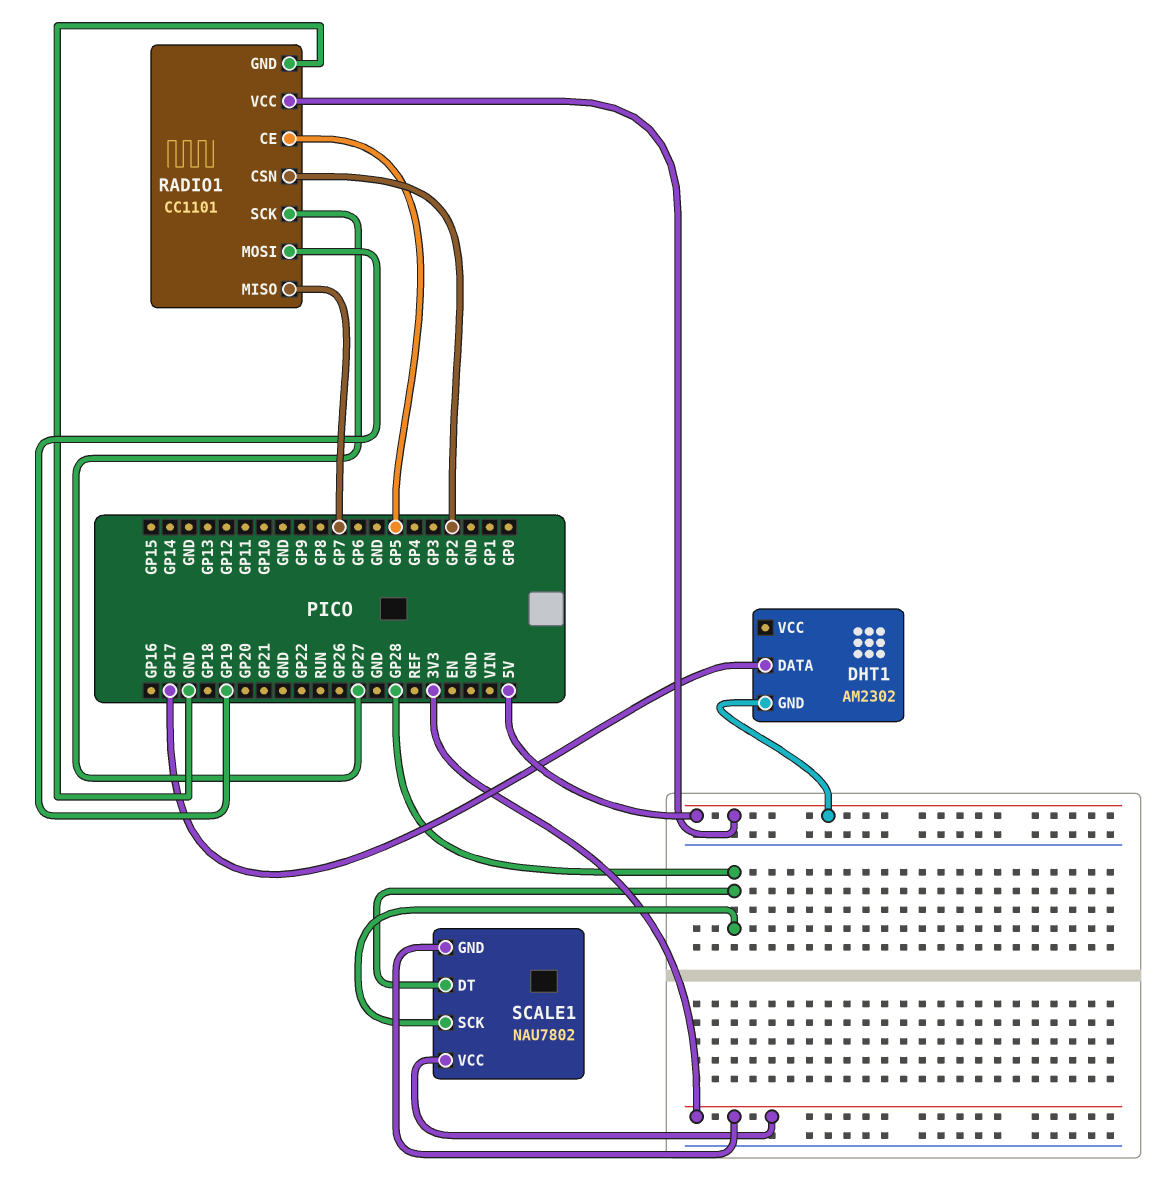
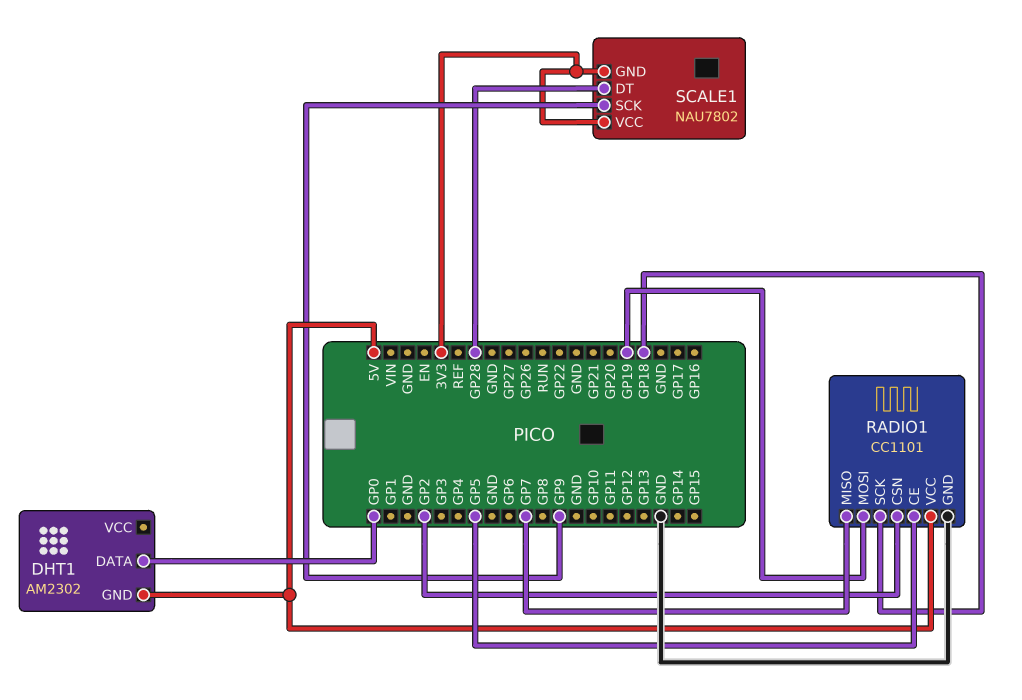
DHT1 pin DATA: GP17 -> GP0
RADIO1 pin SCK: GP27 -> GP18
SCALE1 pin SCK: GP28 -> GP9

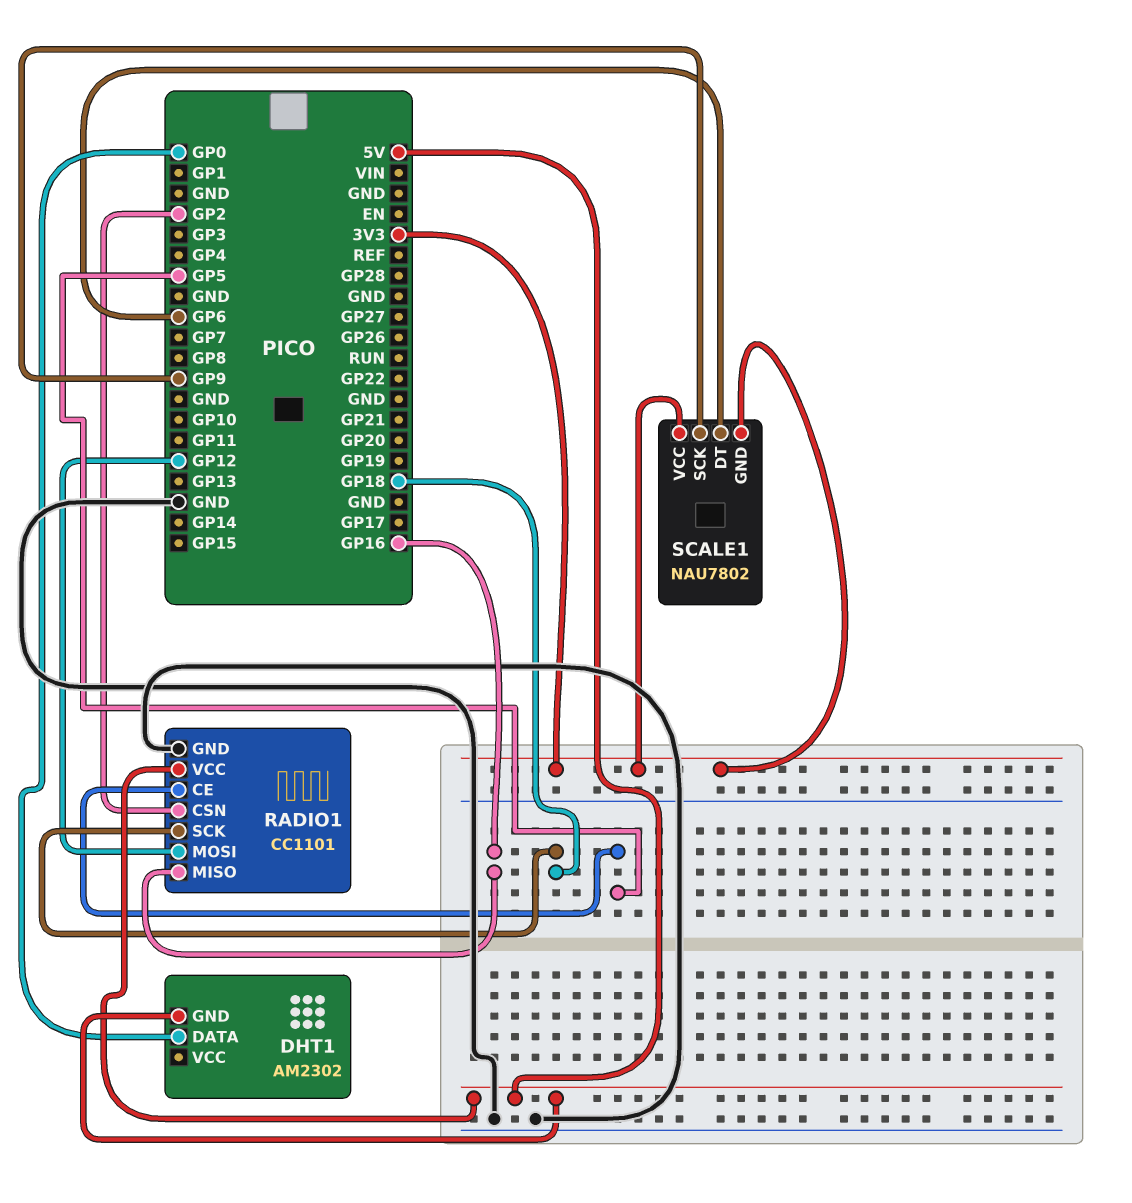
RADIO1 pin MISO: GP7 -> GP16
RADIO1 pin MOSI: GP19 -> GP12
SCALE1 pin DT: GP28 -> GP6

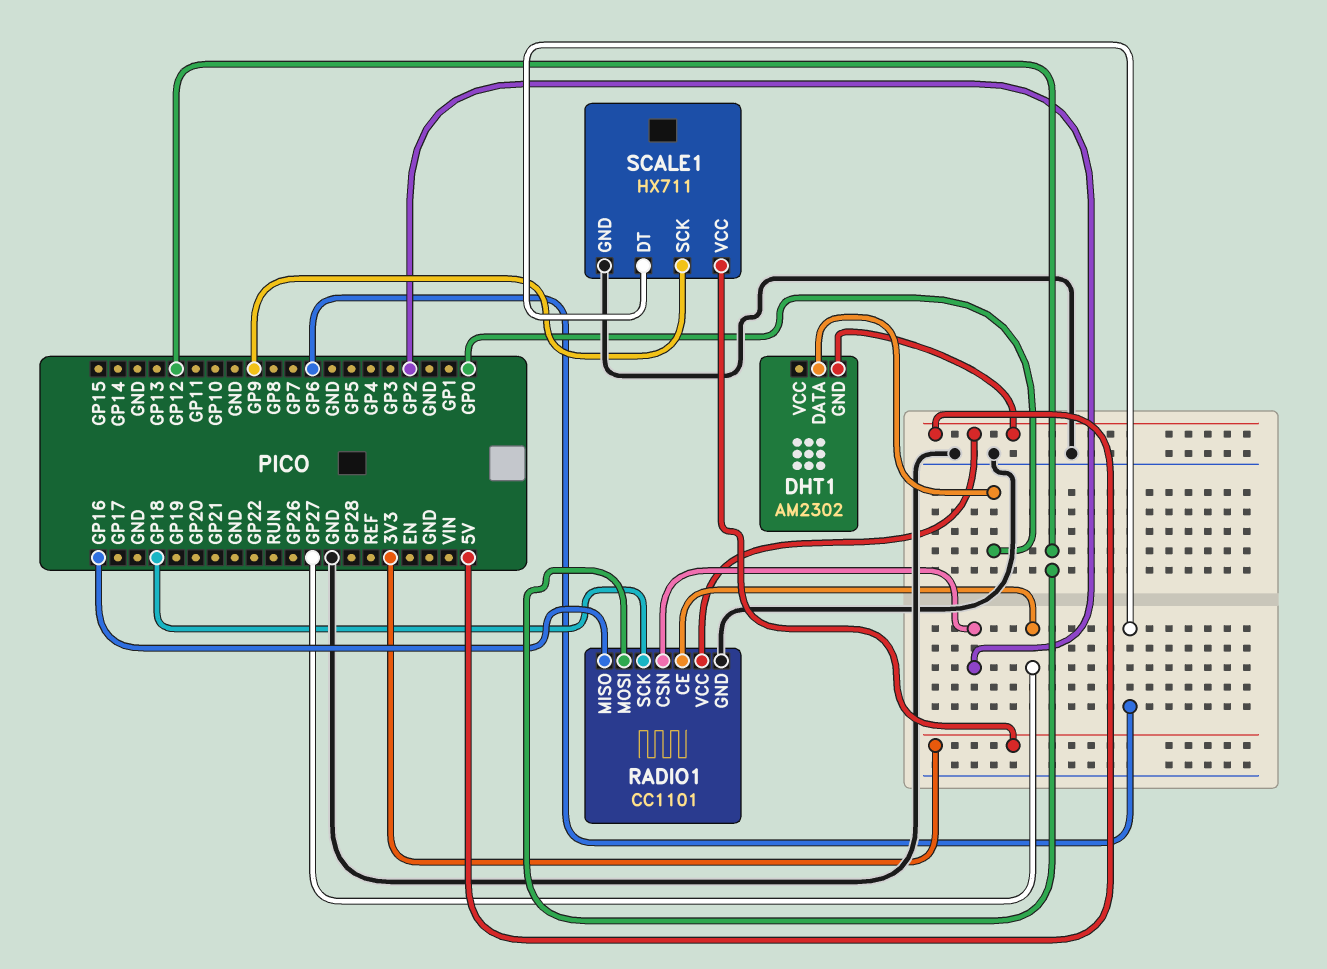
RADIO1 pin CE: GP5 -> GP27
SCALE1: NAU7802 -> HX711
SCALE1 pin GND: 3V3 -> GND

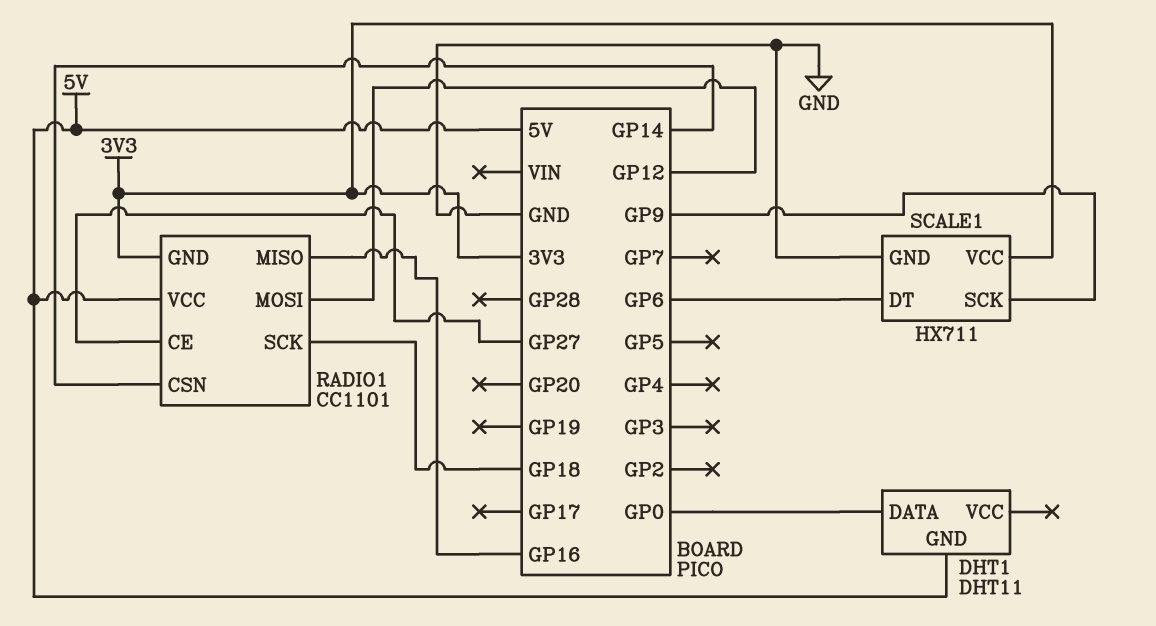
DHT1: AM2302 -> DHT11
RADIO1 pin CSN: GP2 -> GP14
RADIO1 pin GND: GND -> 3V3

